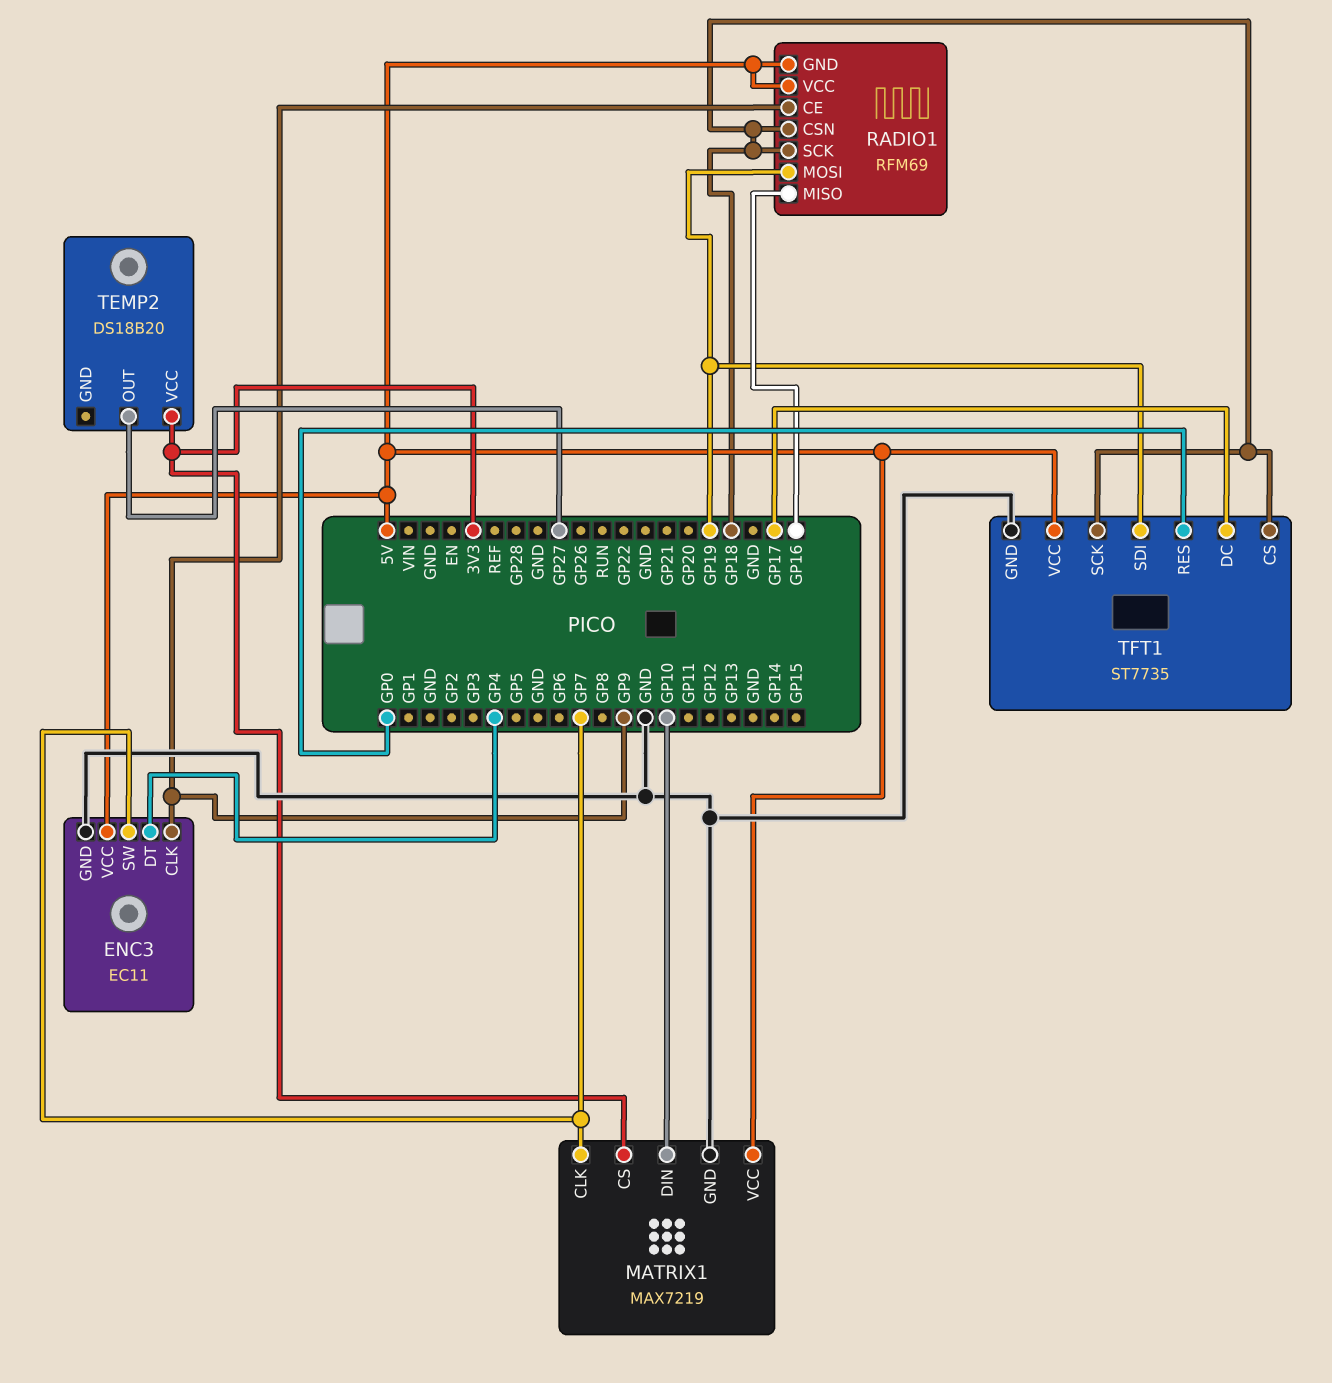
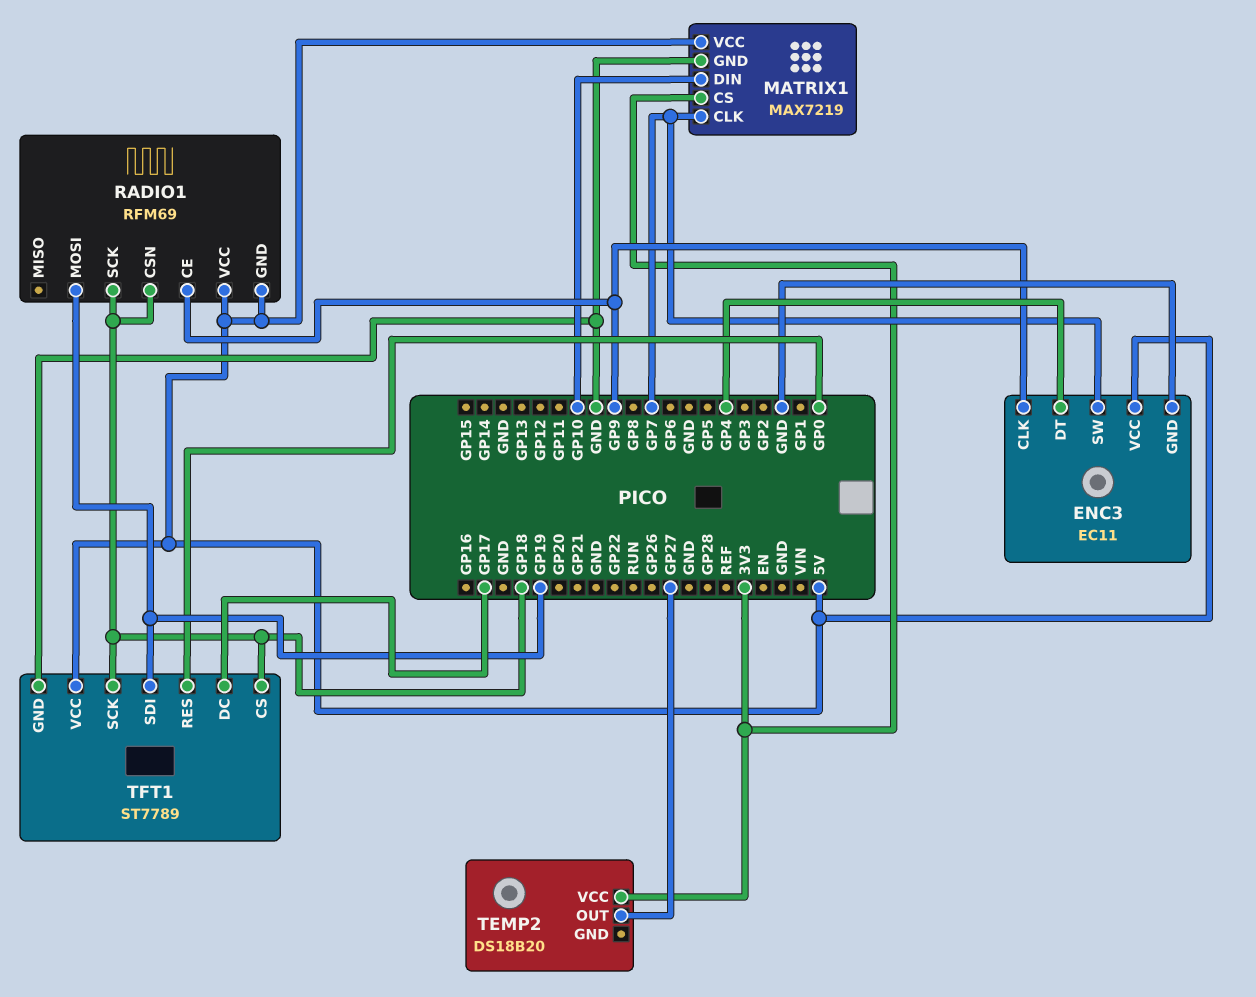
RADIO1 pin MISO: GP16 -> none
TFT1: ST7735 -> ST7789

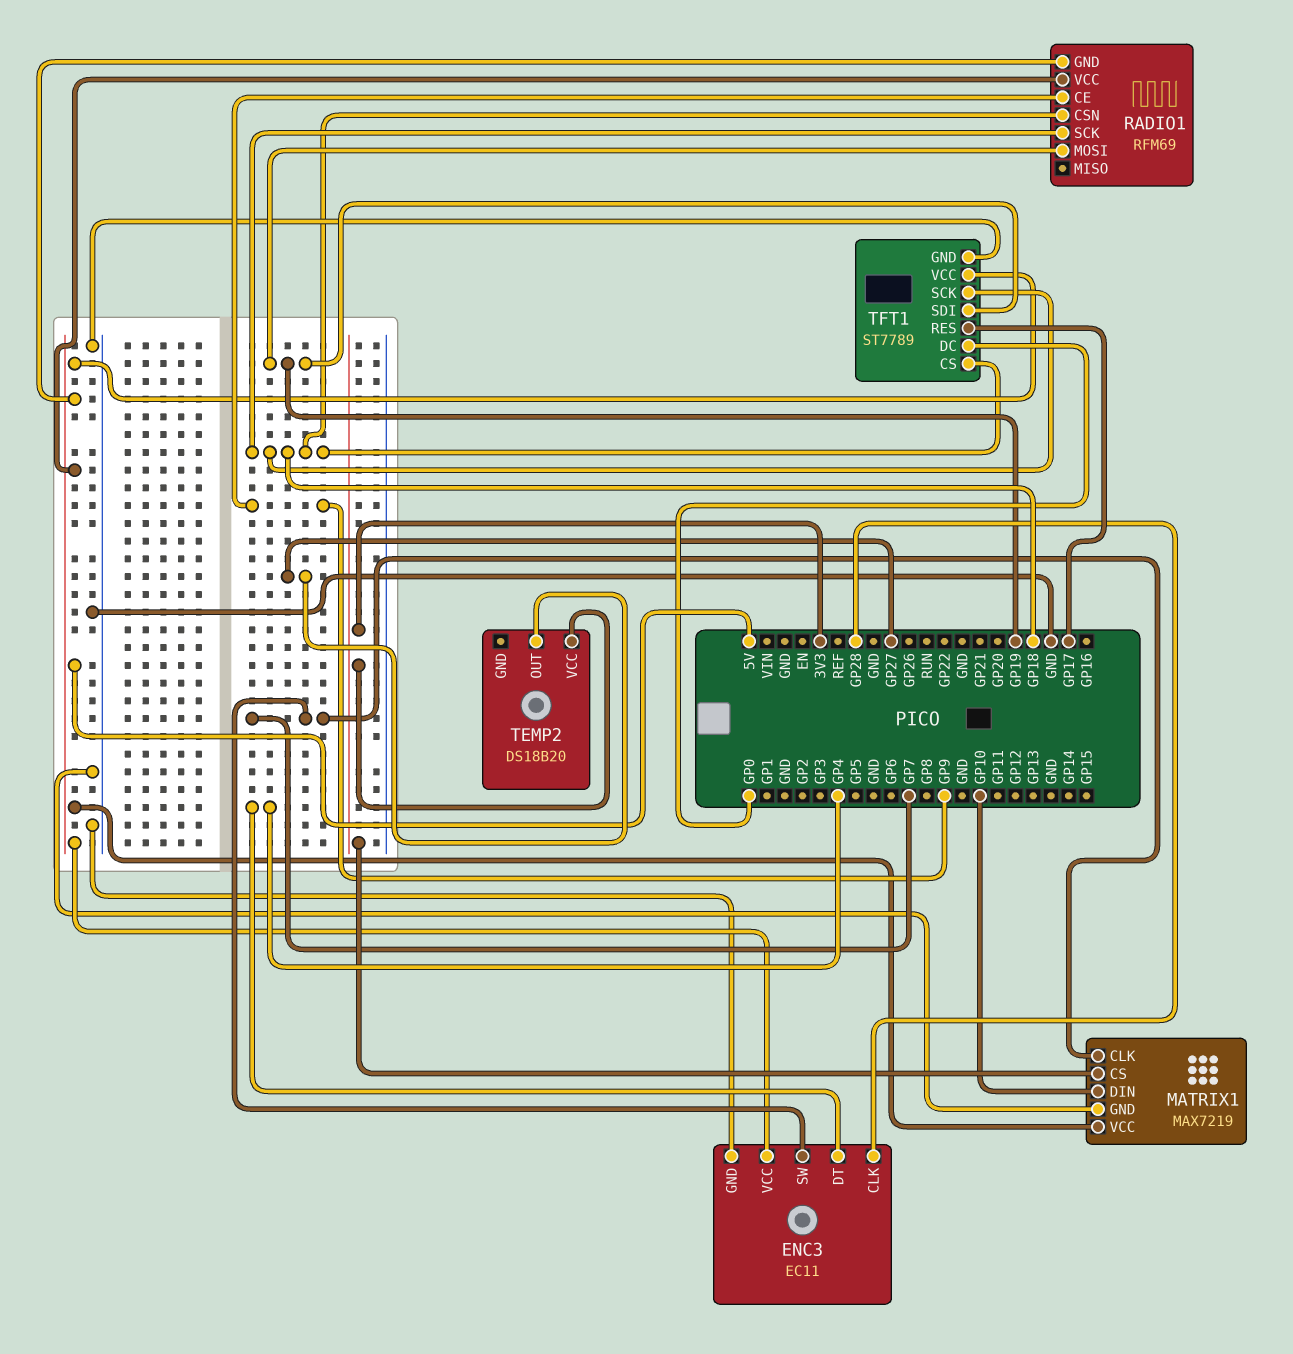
ENC3 pin CLK: GP9 -> GP28
TFT1 pin DC: GP17 -> GP0
TFT1 pin RES: GP0 -> GP17

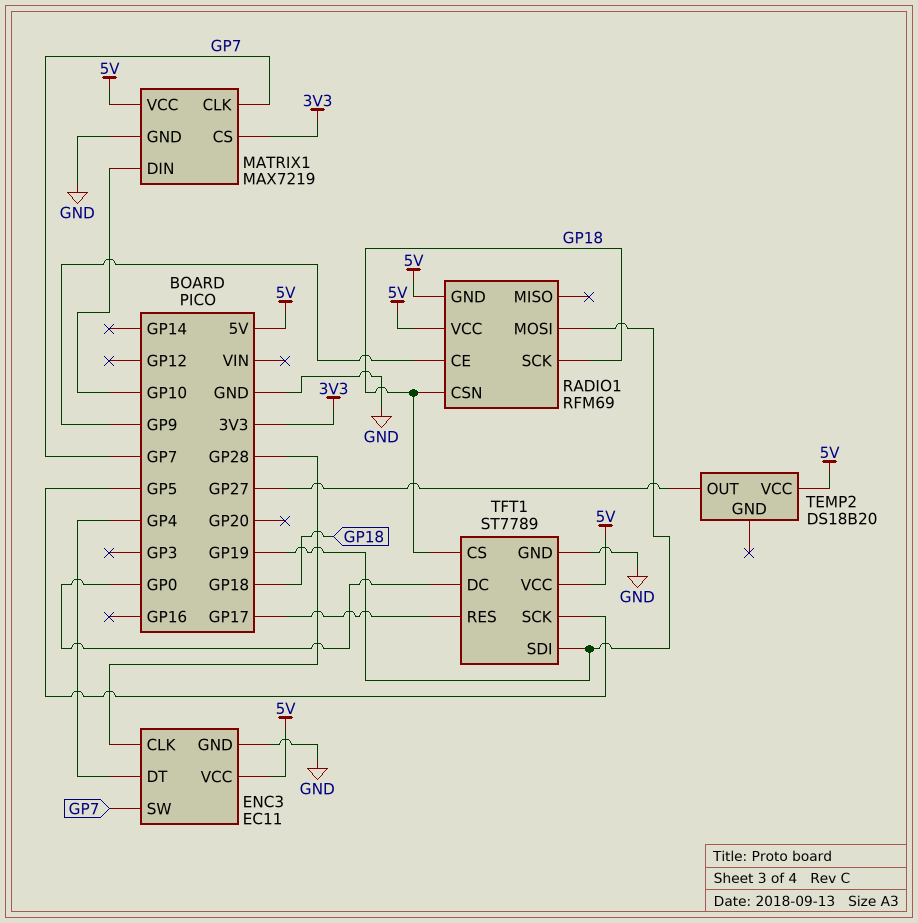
TEMP2 pin VCC: 3V3 -> 5V
TFT1 pin SCK: GP18 -> GP5

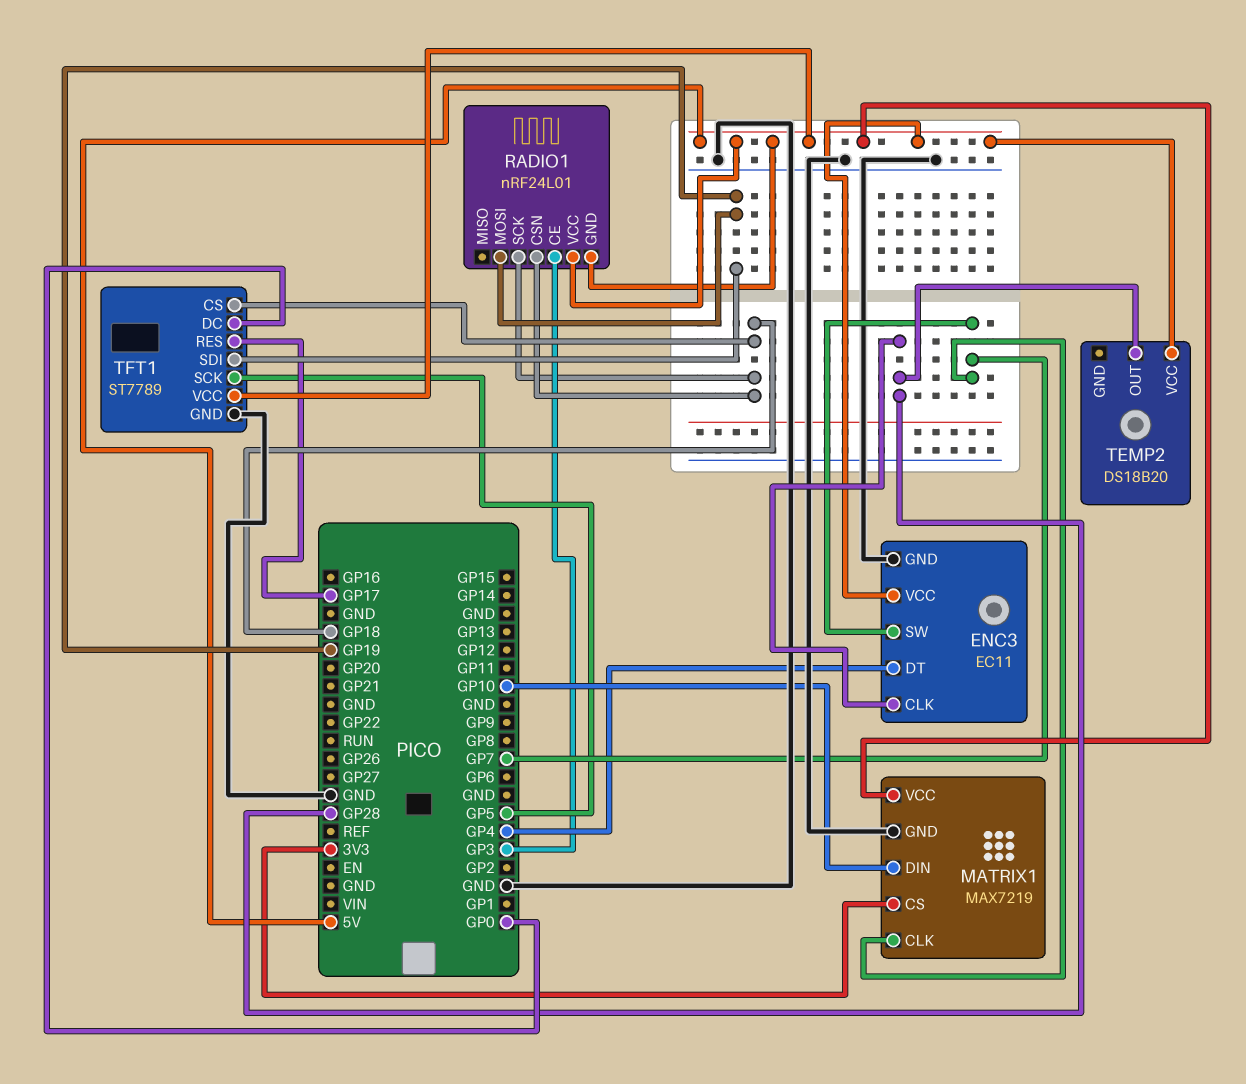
RADIO1: RFM69 -> nRF24L01
RADIO1 pin CE: GP9 -> GP3
TEMP2 pin OUT: GP27 -> GP28

